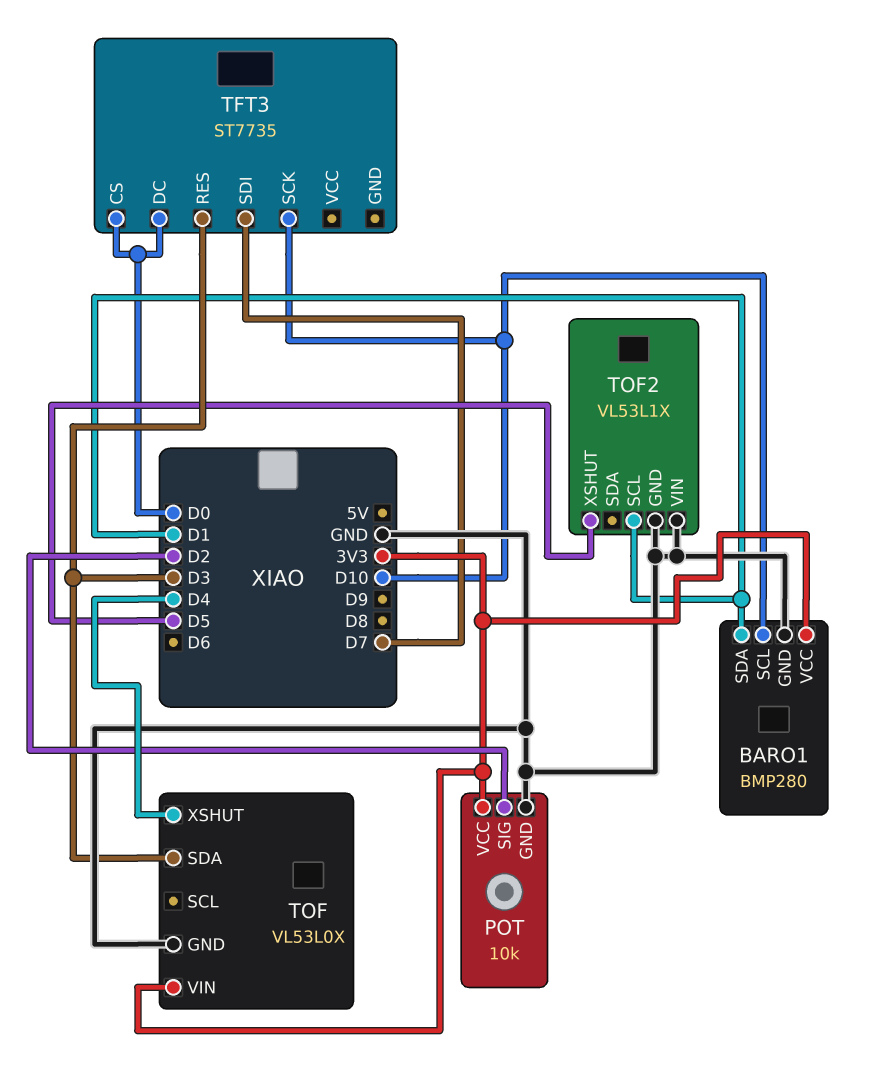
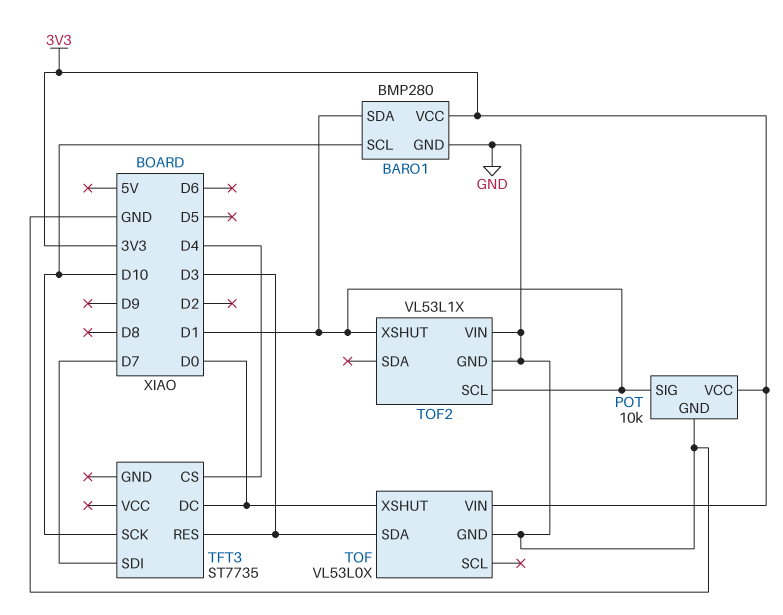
POT pin SIG: D2 -> D1
TFT3 pin CS: D0 -> D4
TOF pin XSHUT: D4 -> D0
TOF2 pin XSHUT: D5 -> D1

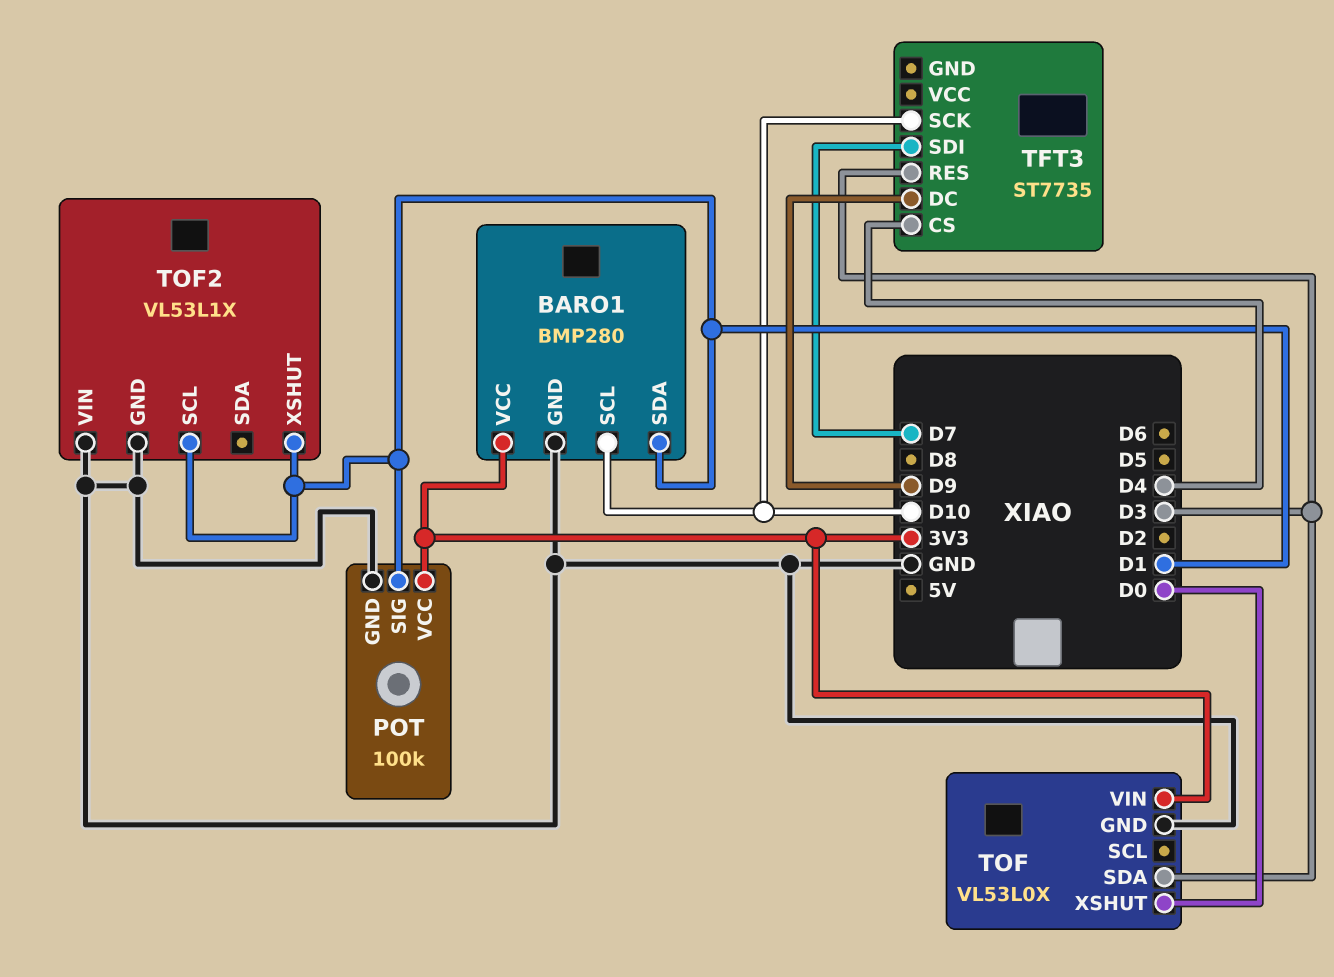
POT: 10k -> 100k
TFT3 pin DC: D0 -> D9

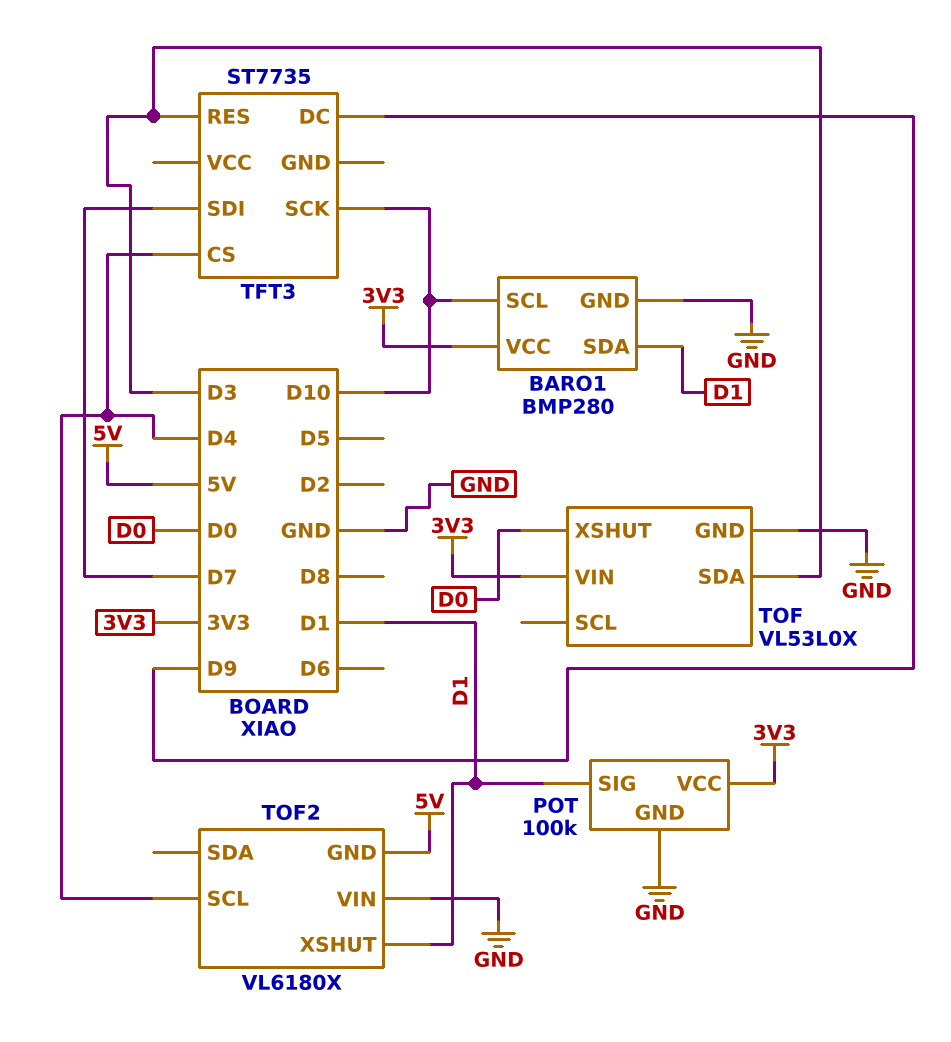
TOF2: VL53L1X -> VL6180X
TOF2 pin GND: GND -> 5V
TOF2 pin SCL: D1 -> D4

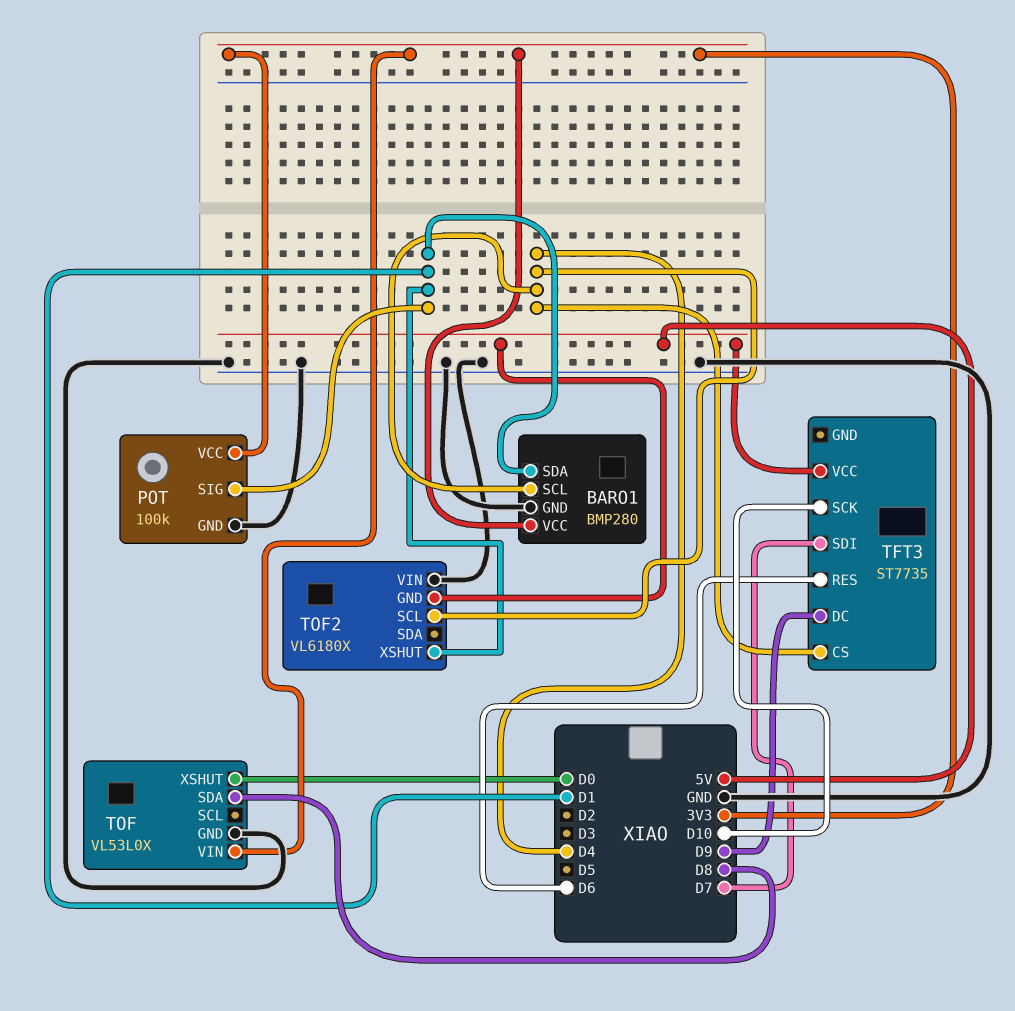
BARO1 pin SCL: D10 -> D4
TFT3 pin RES: D3 -> D6
TFT3 pin VCC: none -> 5V
TOF pin SDA: D3 -> D8

